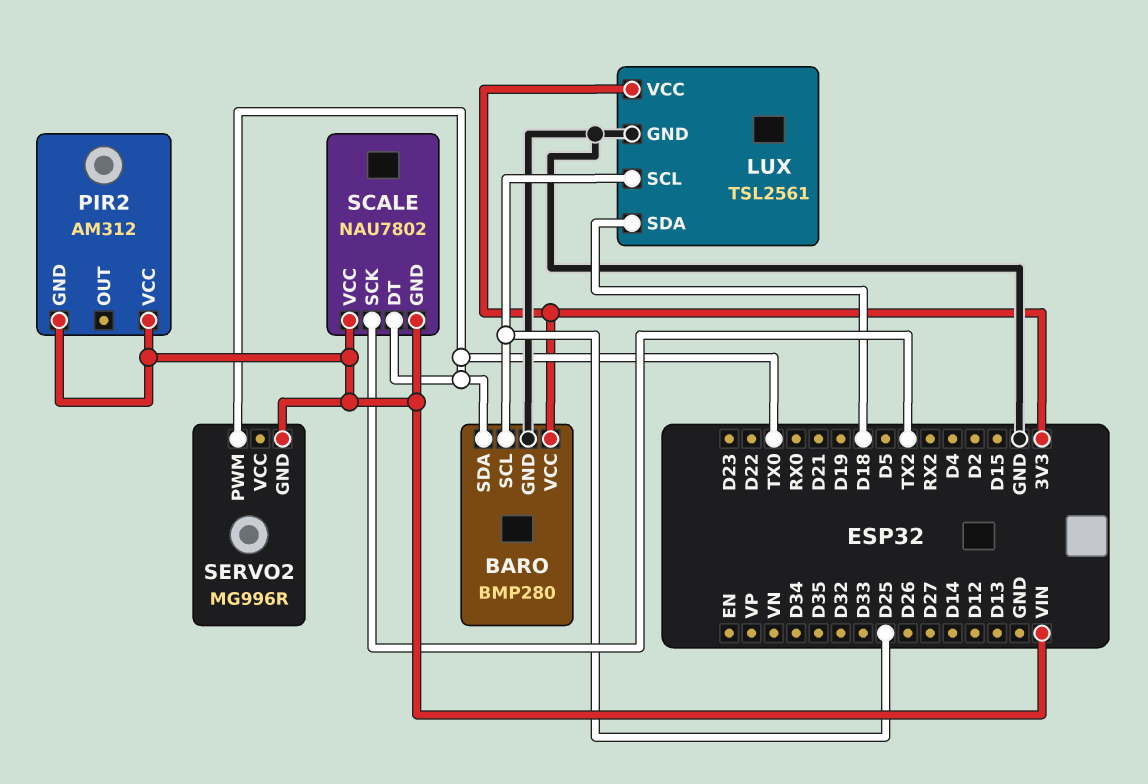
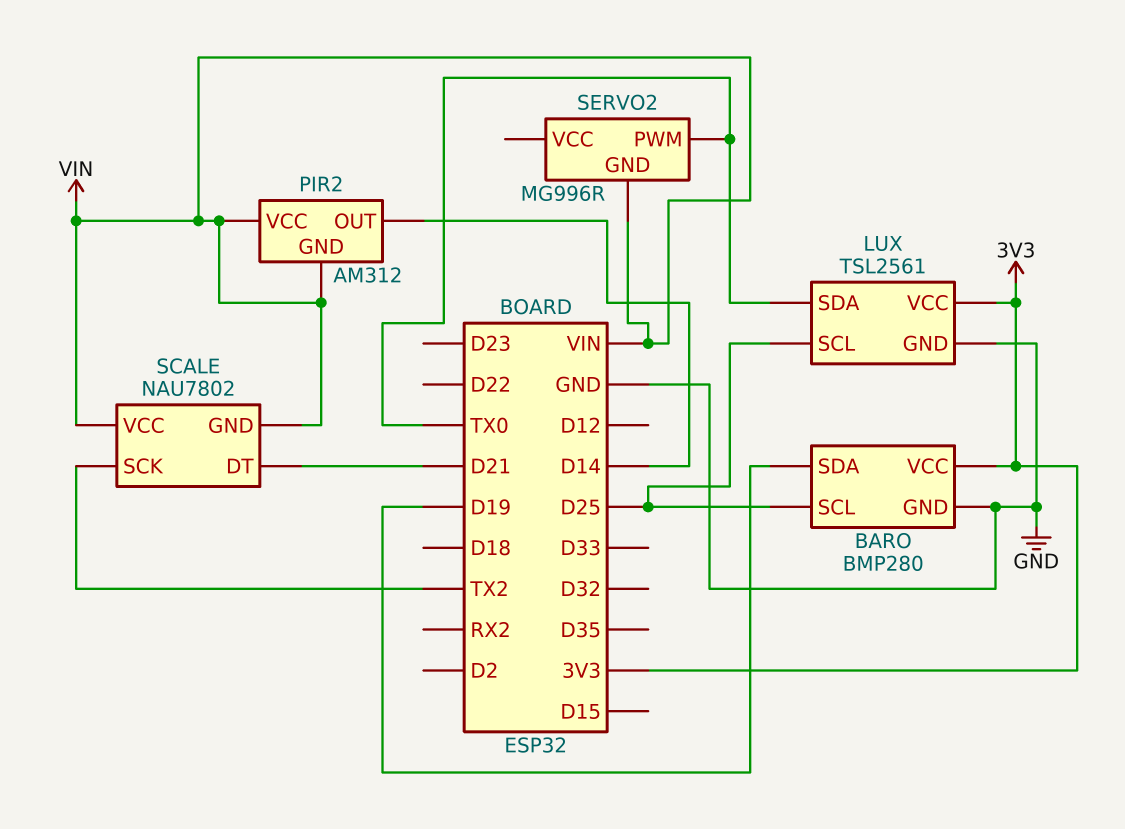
BARO pin SDA: TX0 -> D19
LUX pin SDA: D18 -> TX0
PIR2 pin OUT: none -> D14
SCALE pin DT: TX0 -> D21

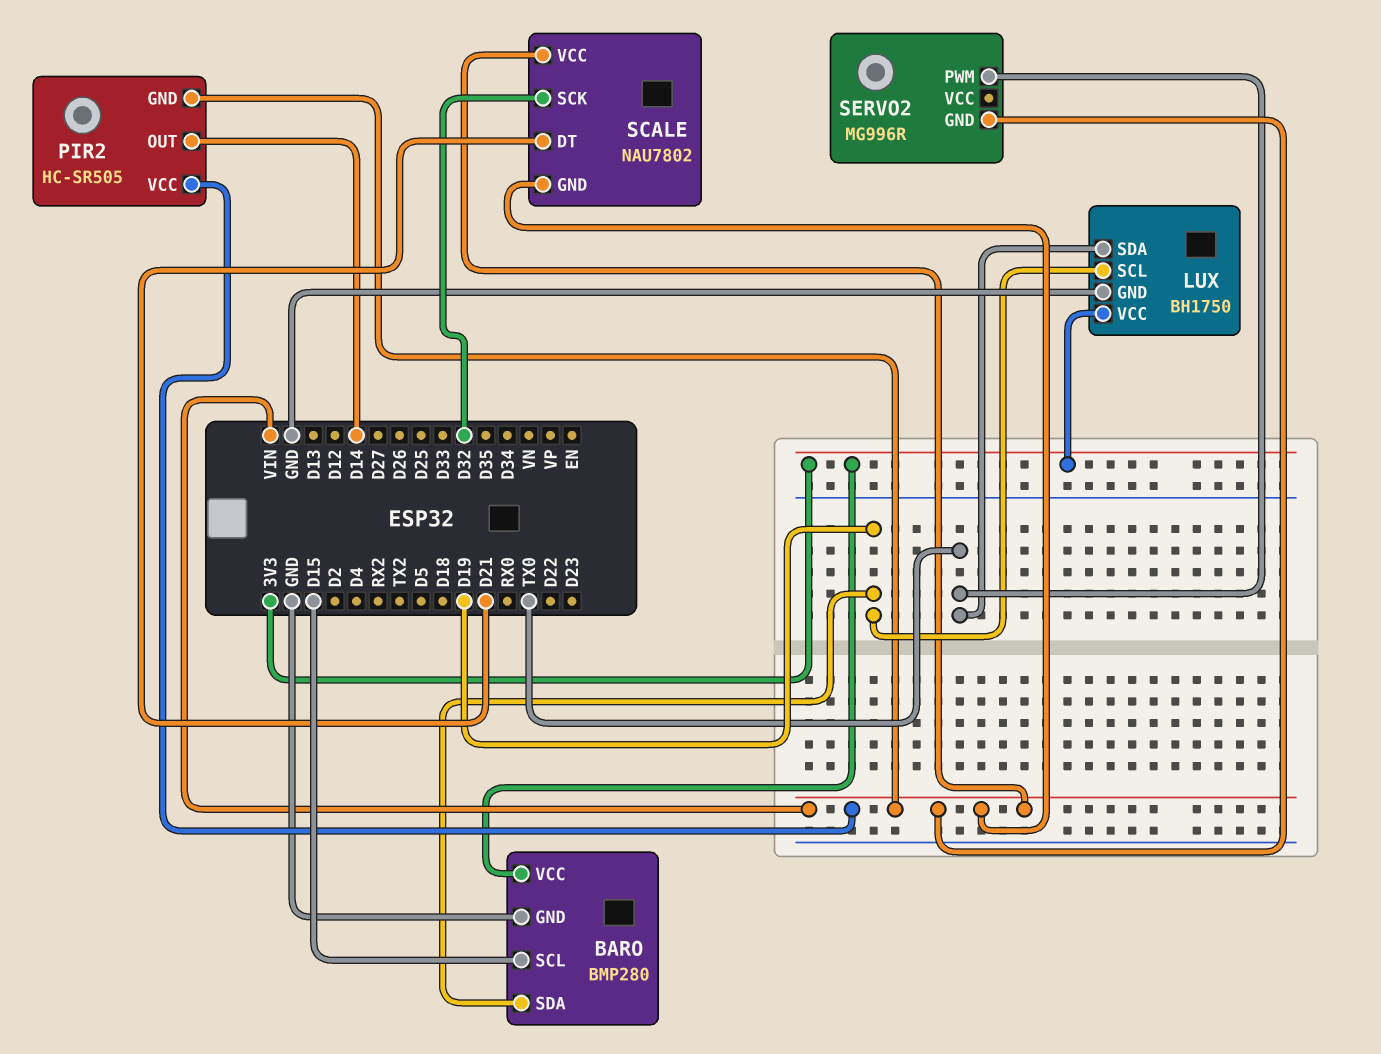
BARO pin SCL: D25 -> D15
LUX: TSL2561 -> BH1750
LUX pin SCL: D25 -> D19
PIR2: AM312 -> HC-SR505
SCALE pin SCK: TX2 -> D32

